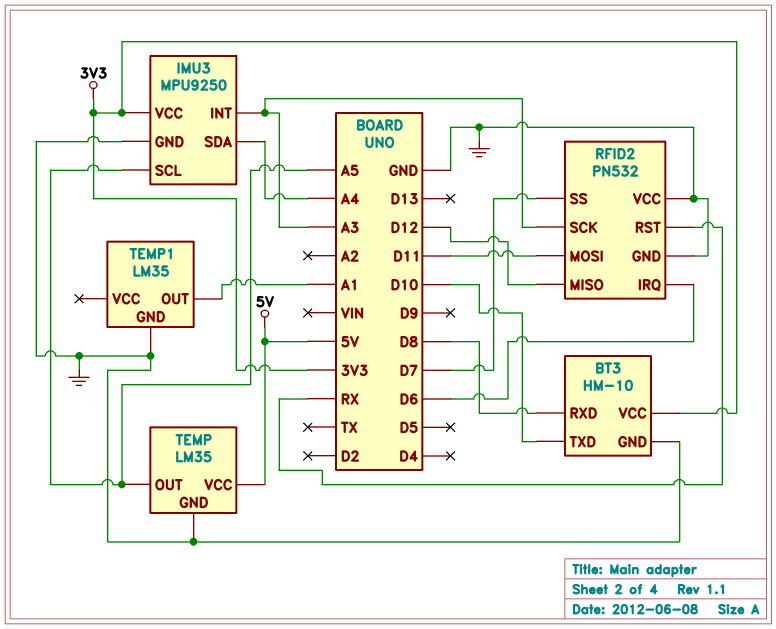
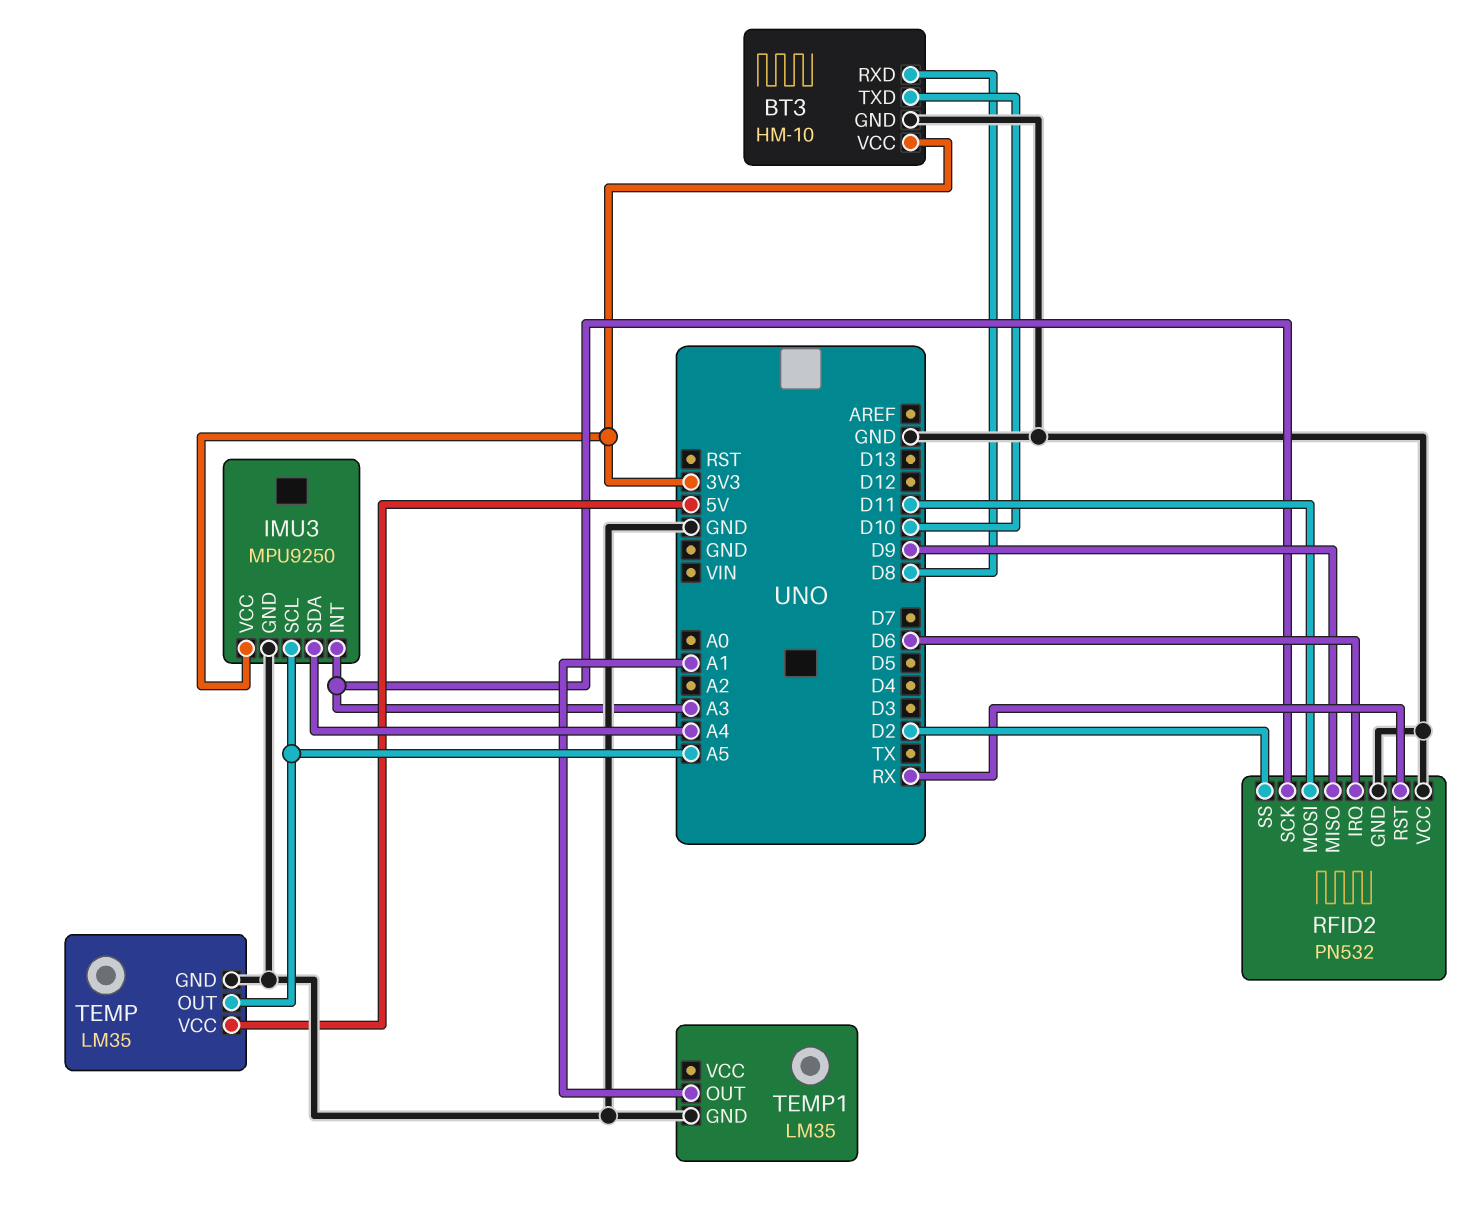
RFID2 pin MISO: D12 -> D9
RFID2 pin SS: D7 -> D2

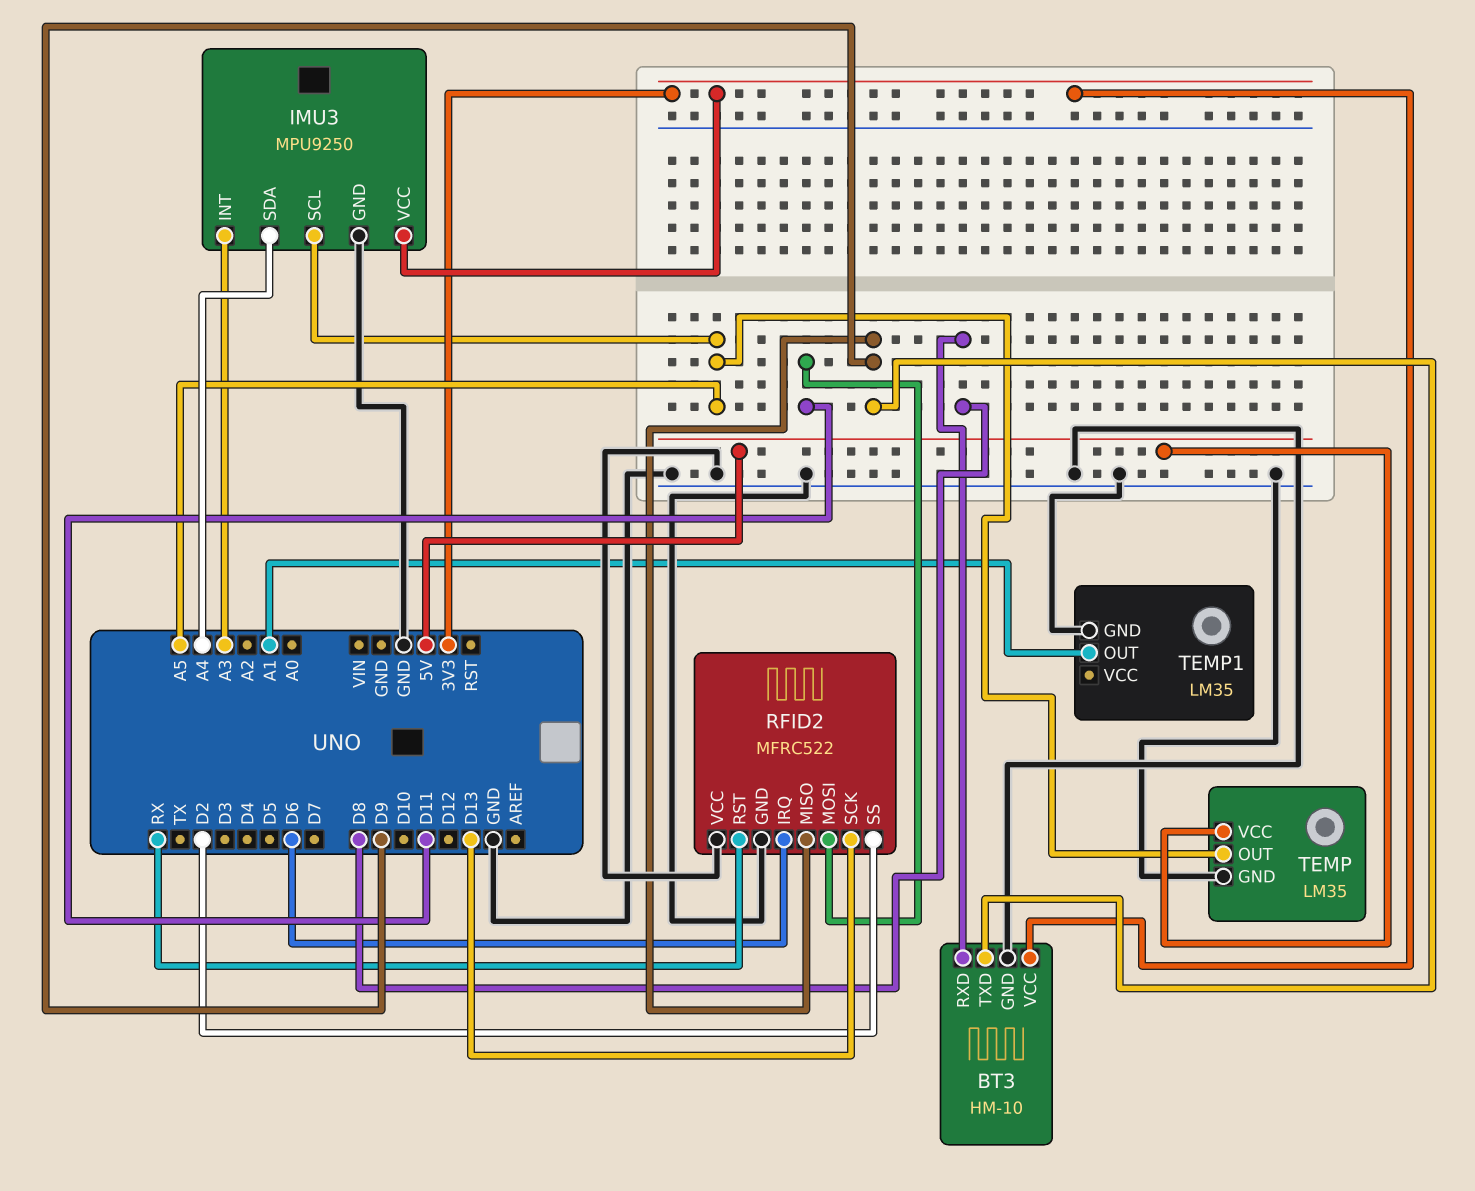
BT3 pin TXD: D10 -> D9
RFID2: PN532 -> MFRC522
RFID2 pin SCK: A3 -> D13

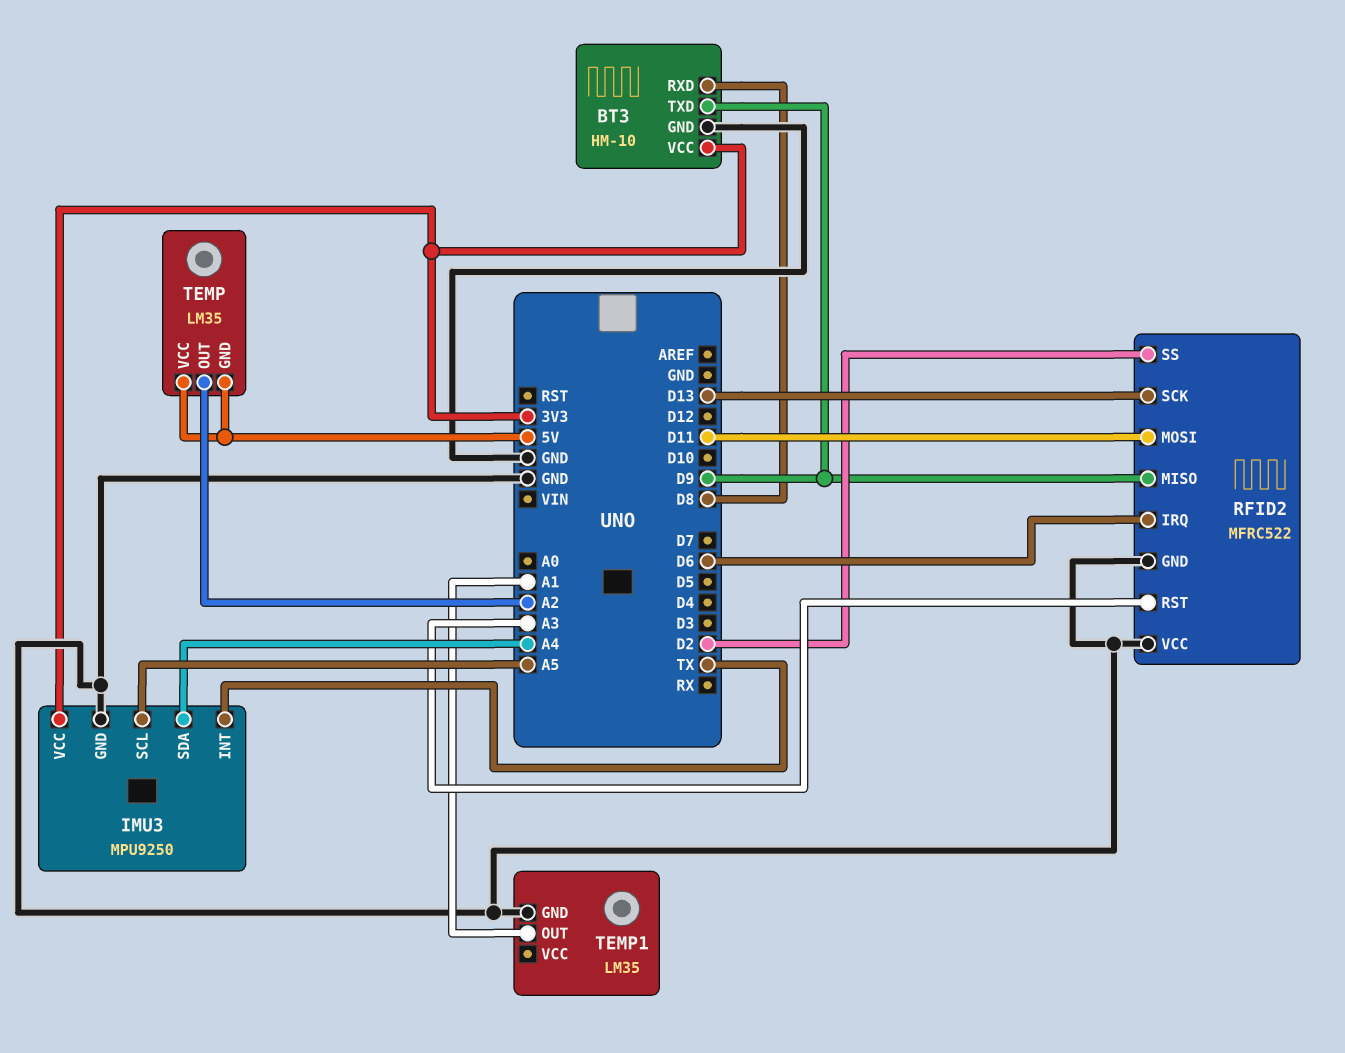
IMU3 pin INT: A3 -> TX
RFID2 pin RST: RX -> A3
TEMP pin GND: GND -> 5V
TEMP pin OUT: A5 -> A2

